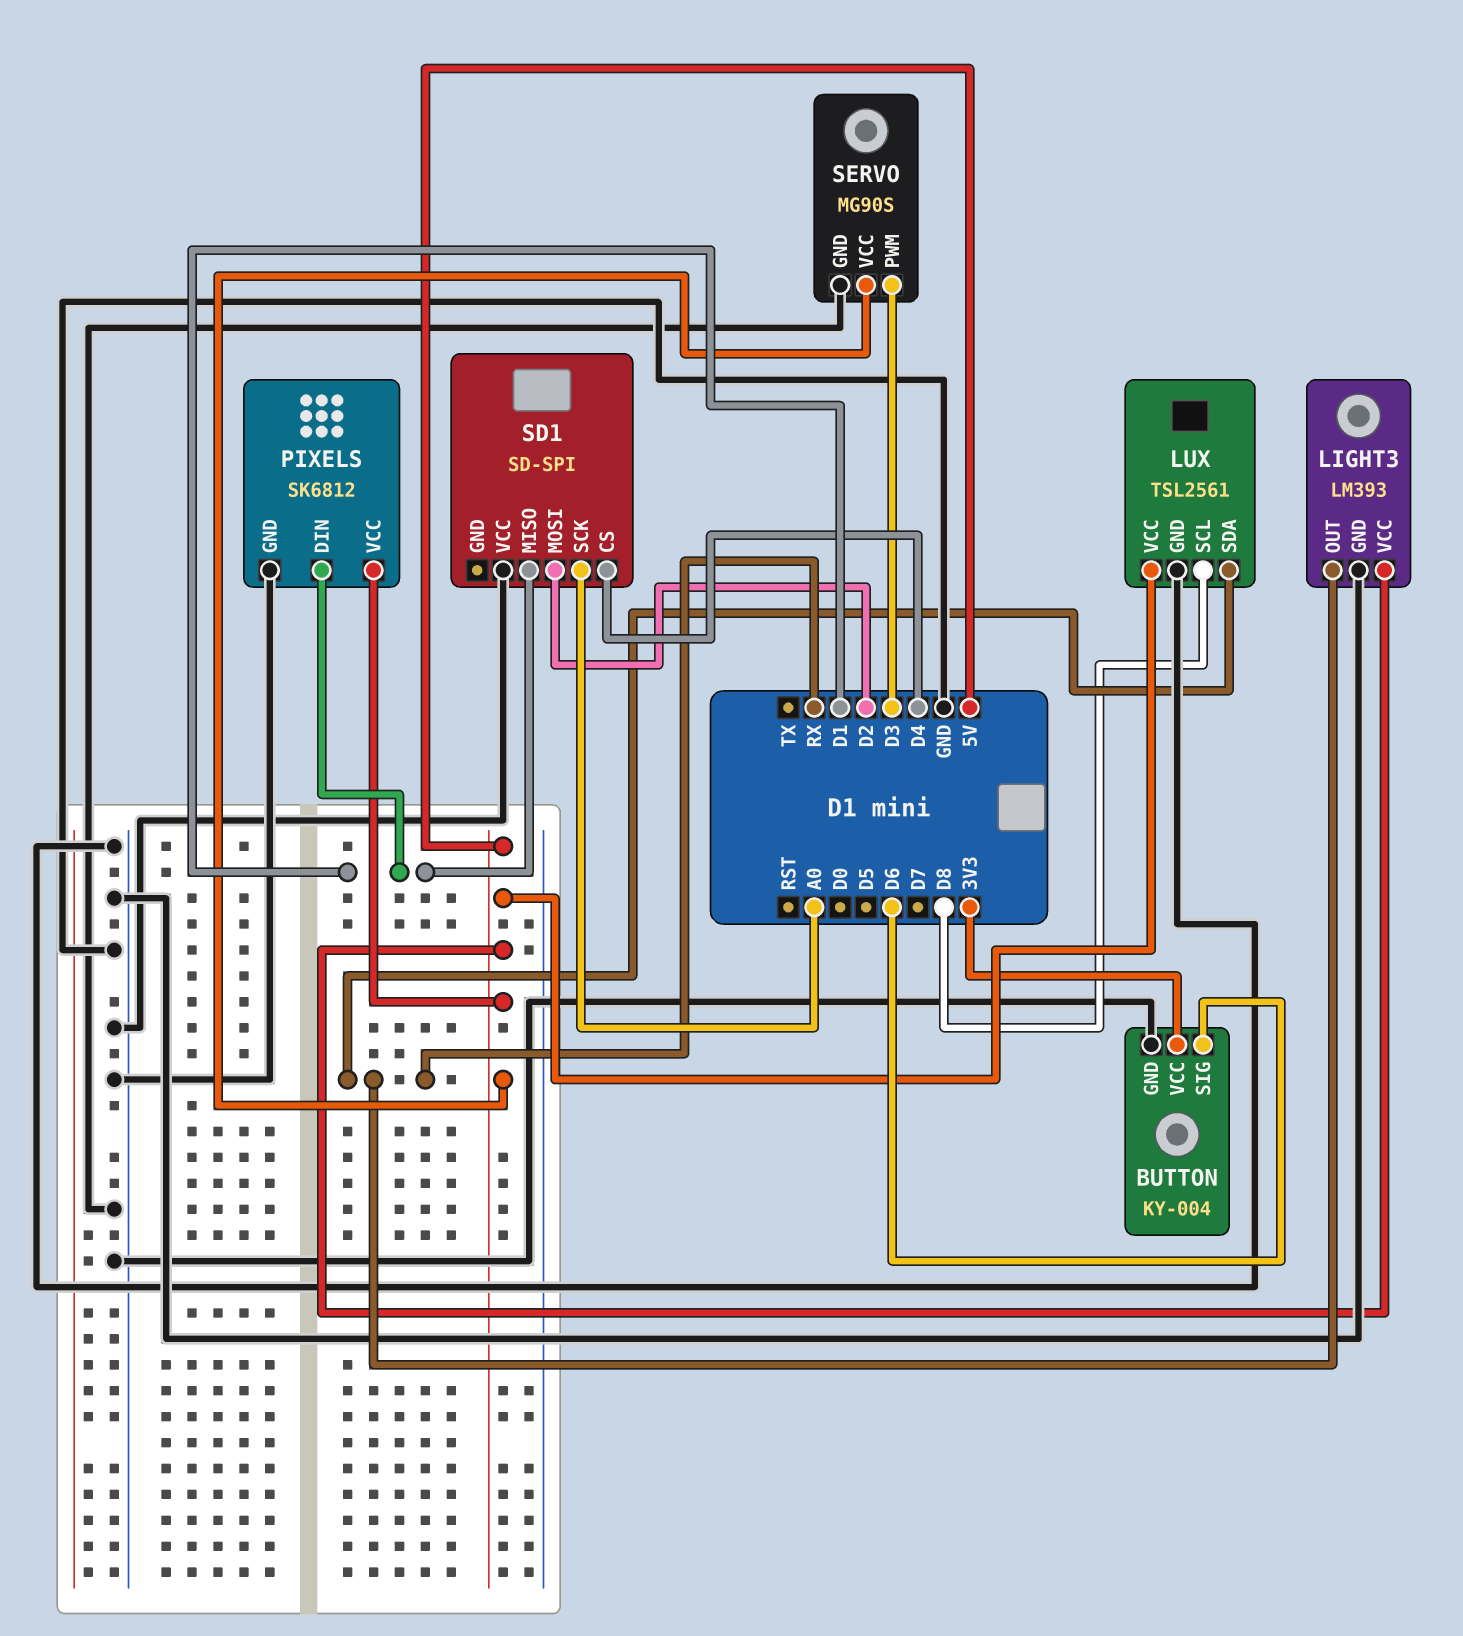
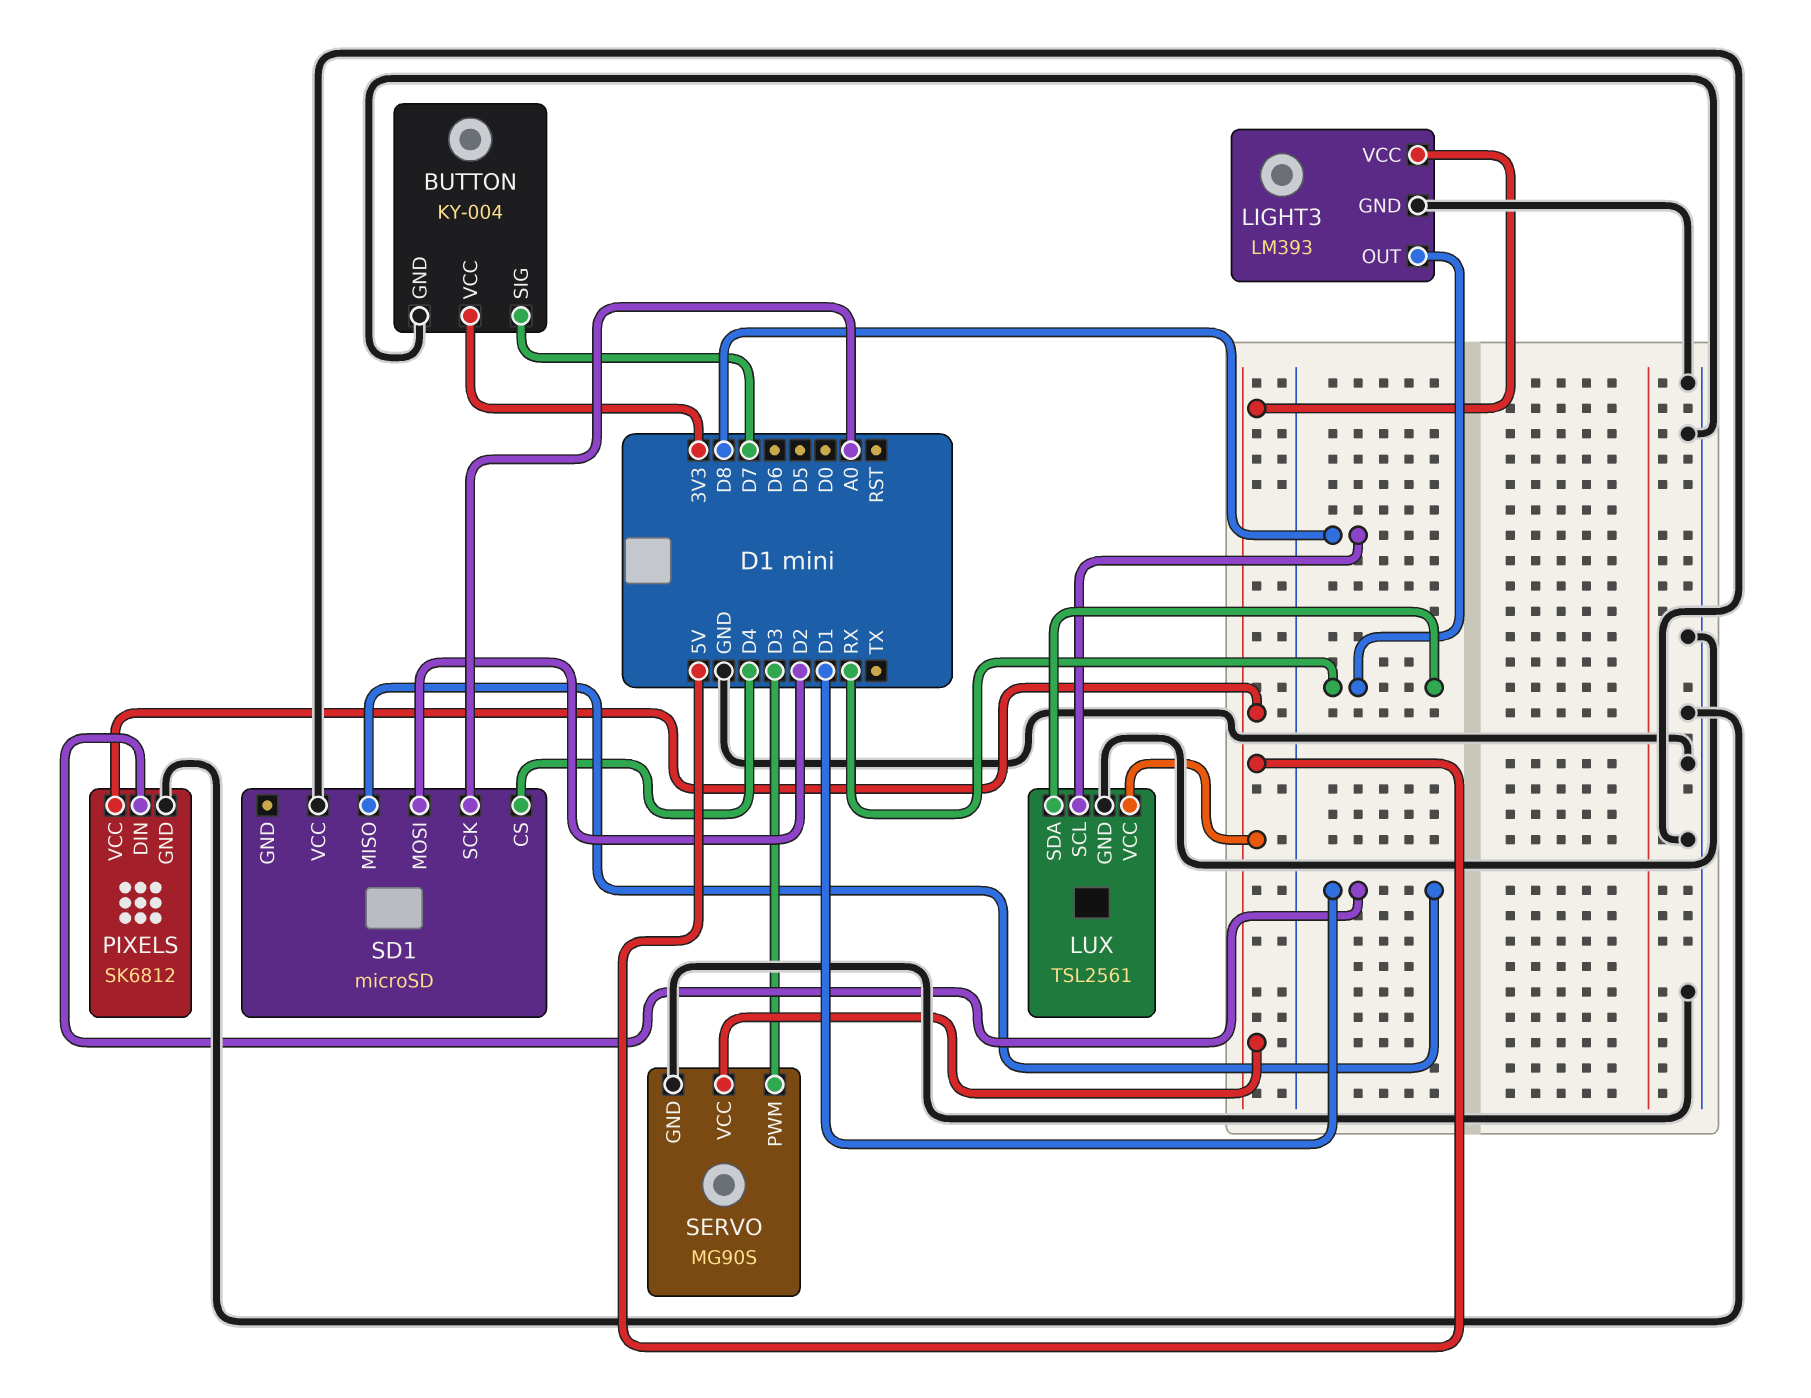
BUTTON pin SIG: D6 -> D7
SD1: SD-SPI -> microSD

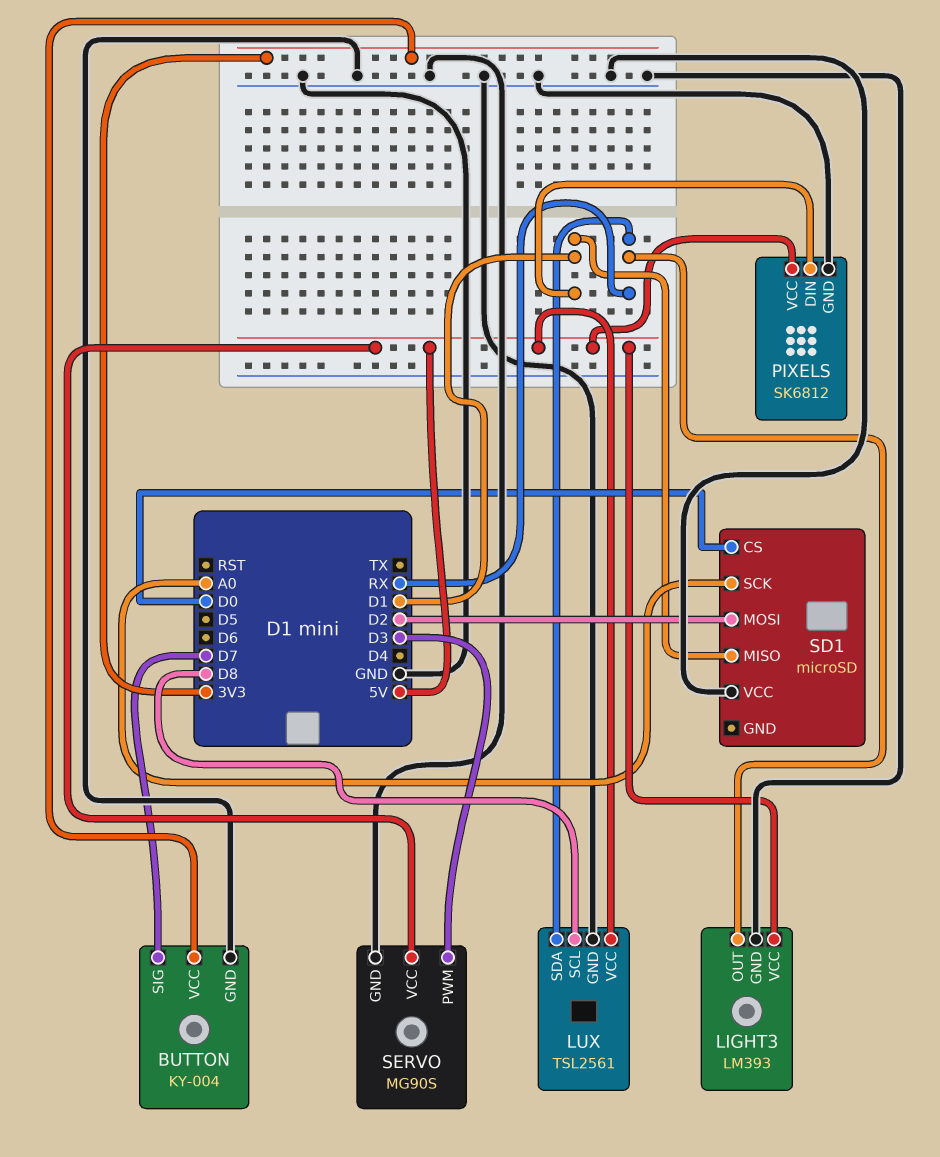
SD1 pin CS: D4 -> D0

